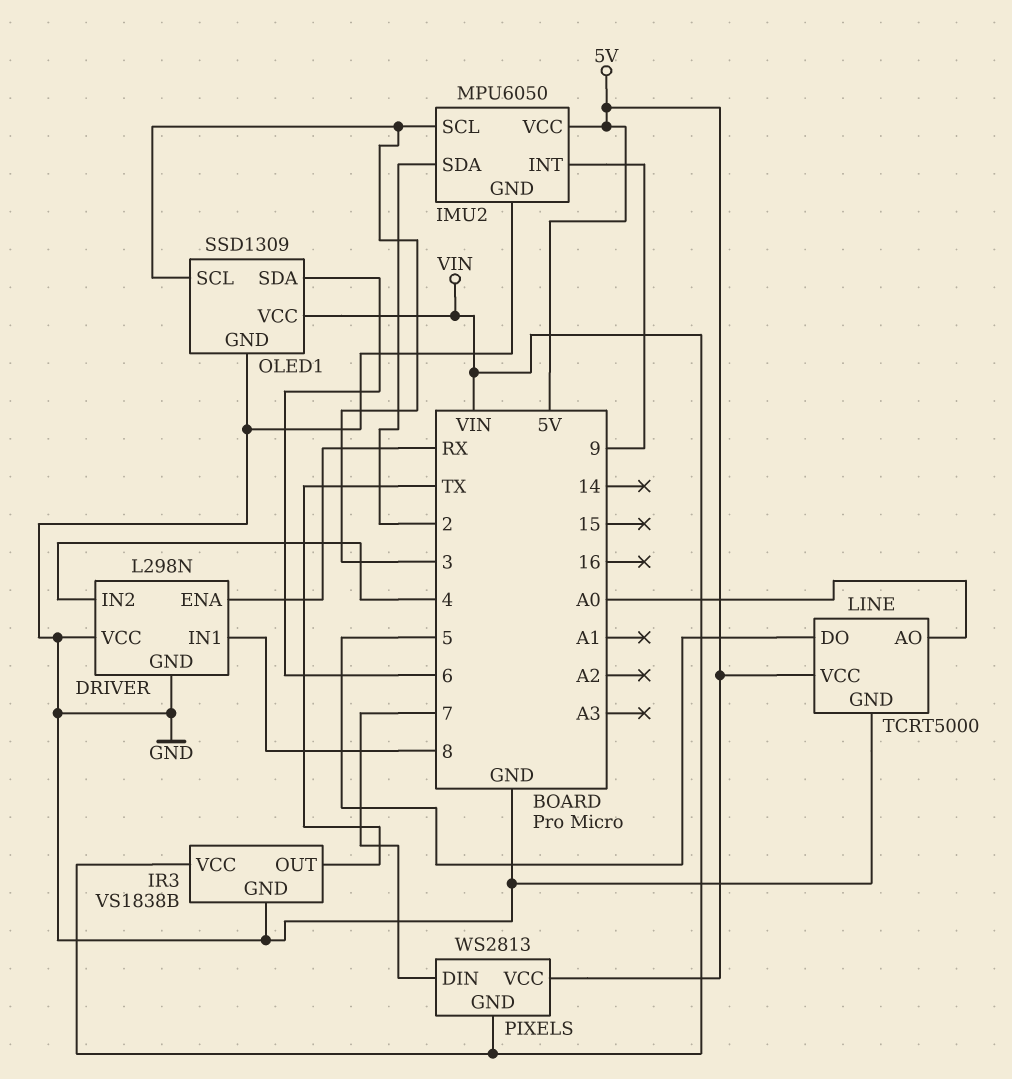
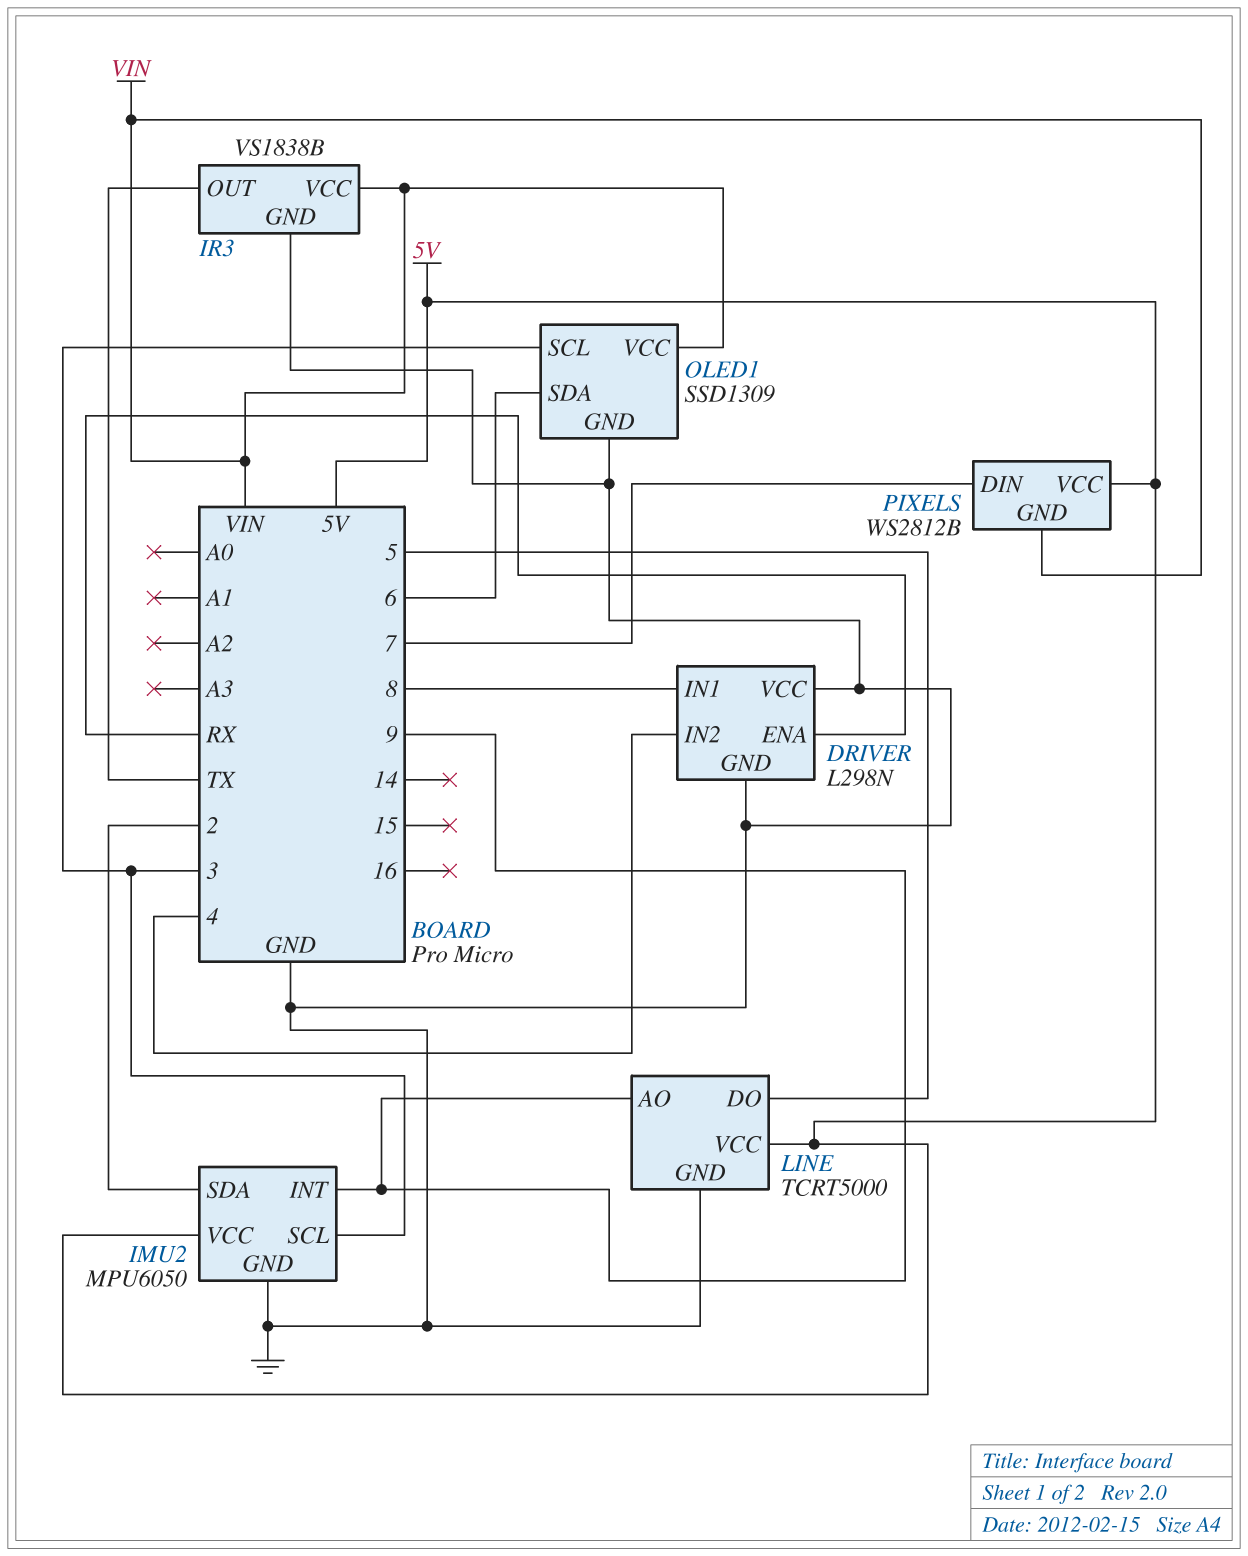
LINE pin AO: A0 -> 9
PIXELS: WS2813 -> WS2812B

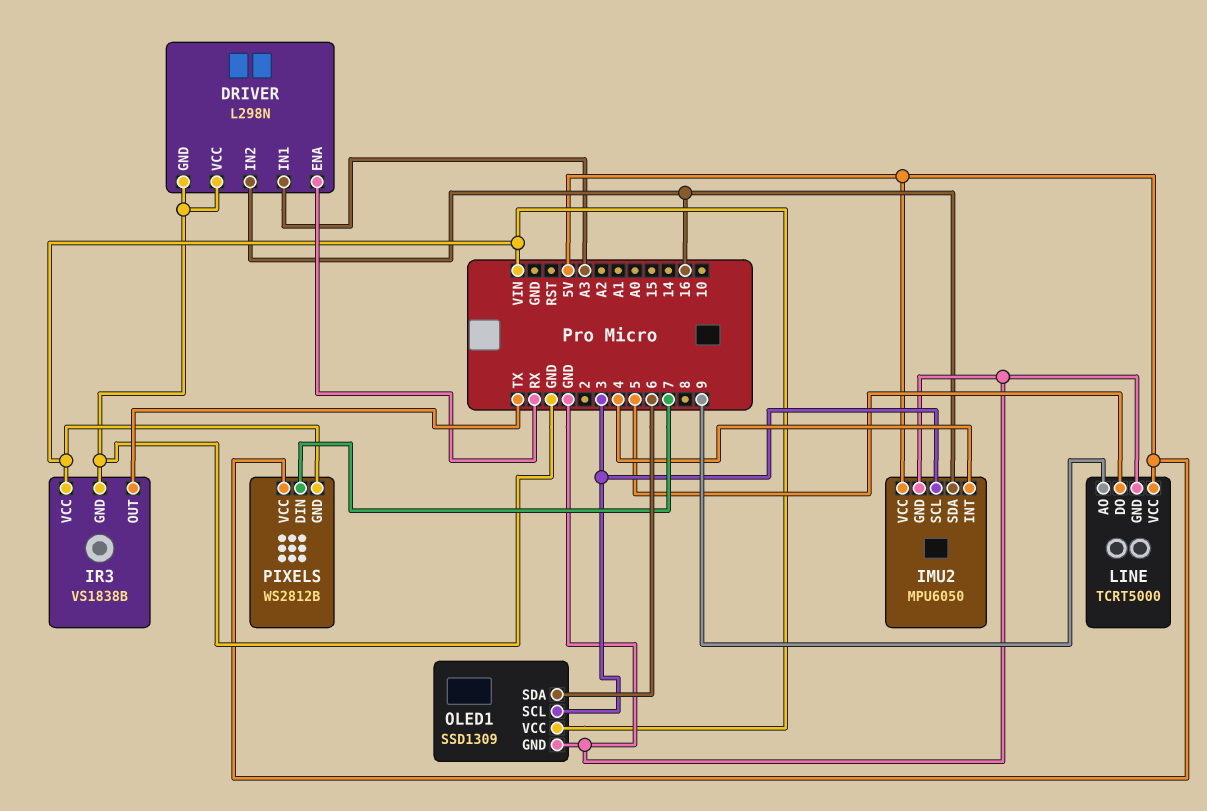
DRIVER pin IN1: 8 -> A3
DRIVER pin IN2: 4 -> 16
IMU2 pin INT: 9 -> 4
IMU2 pin SDA: 2 -> 16

